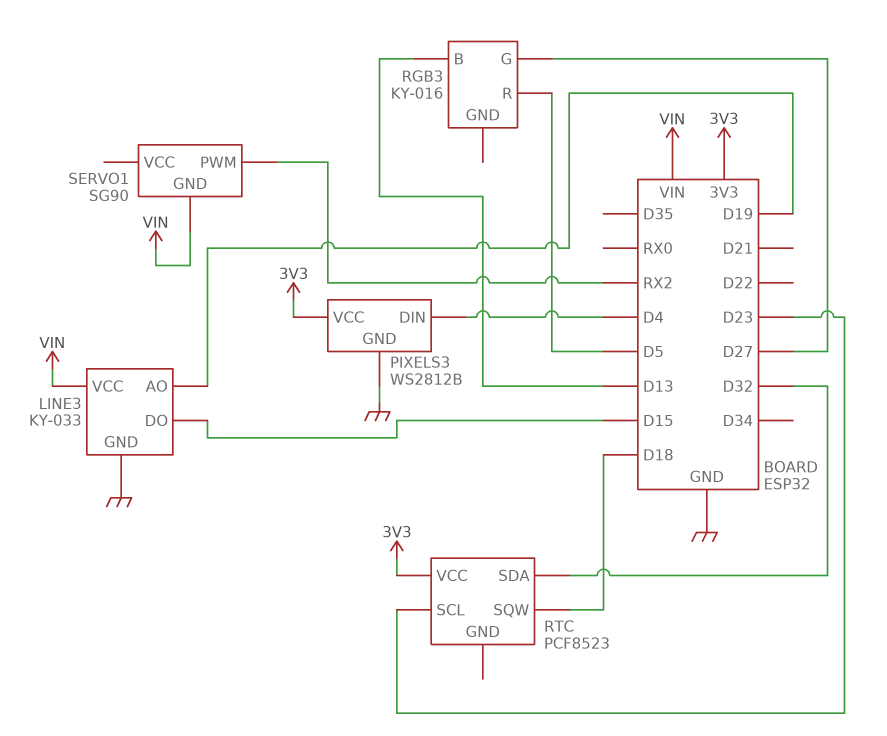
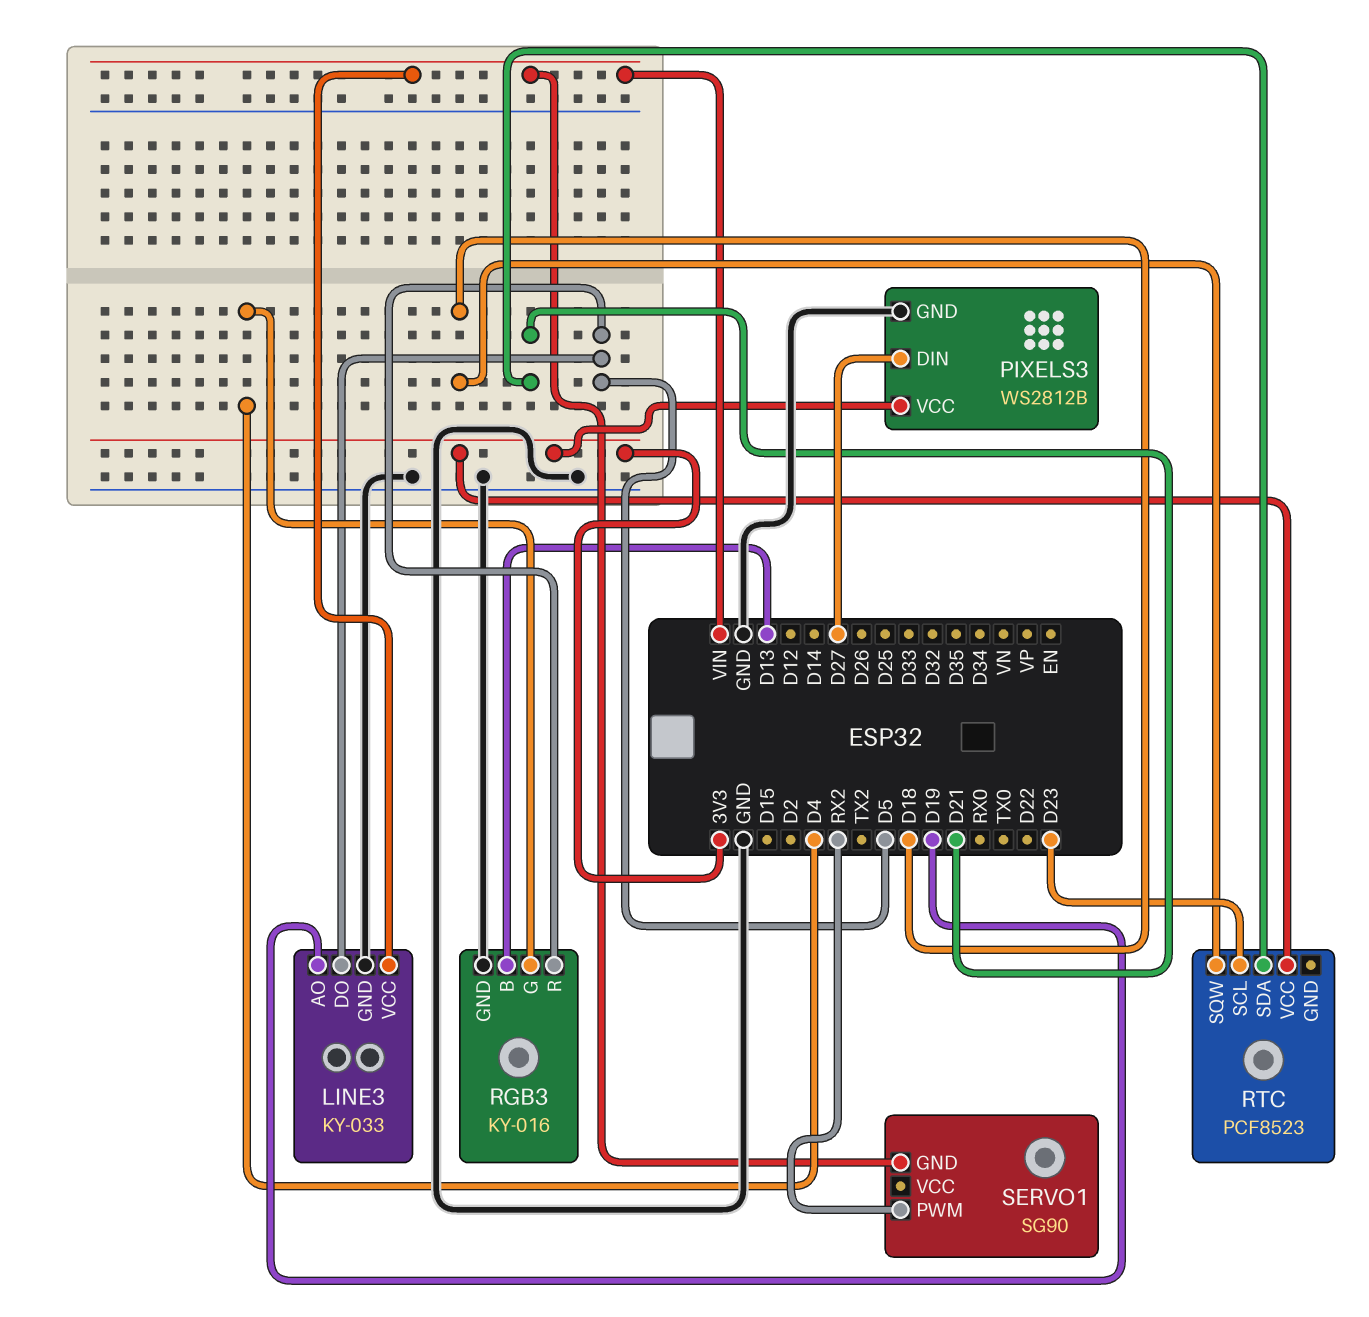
LINE3 pin DO: D15 -> D5
PIXELS3 pin DIN: D4 -> D27
RGB3 pin G: D27 -> D4
RGB3 pin GND: none -> GND
RTC pin SDA: D32 -> D21

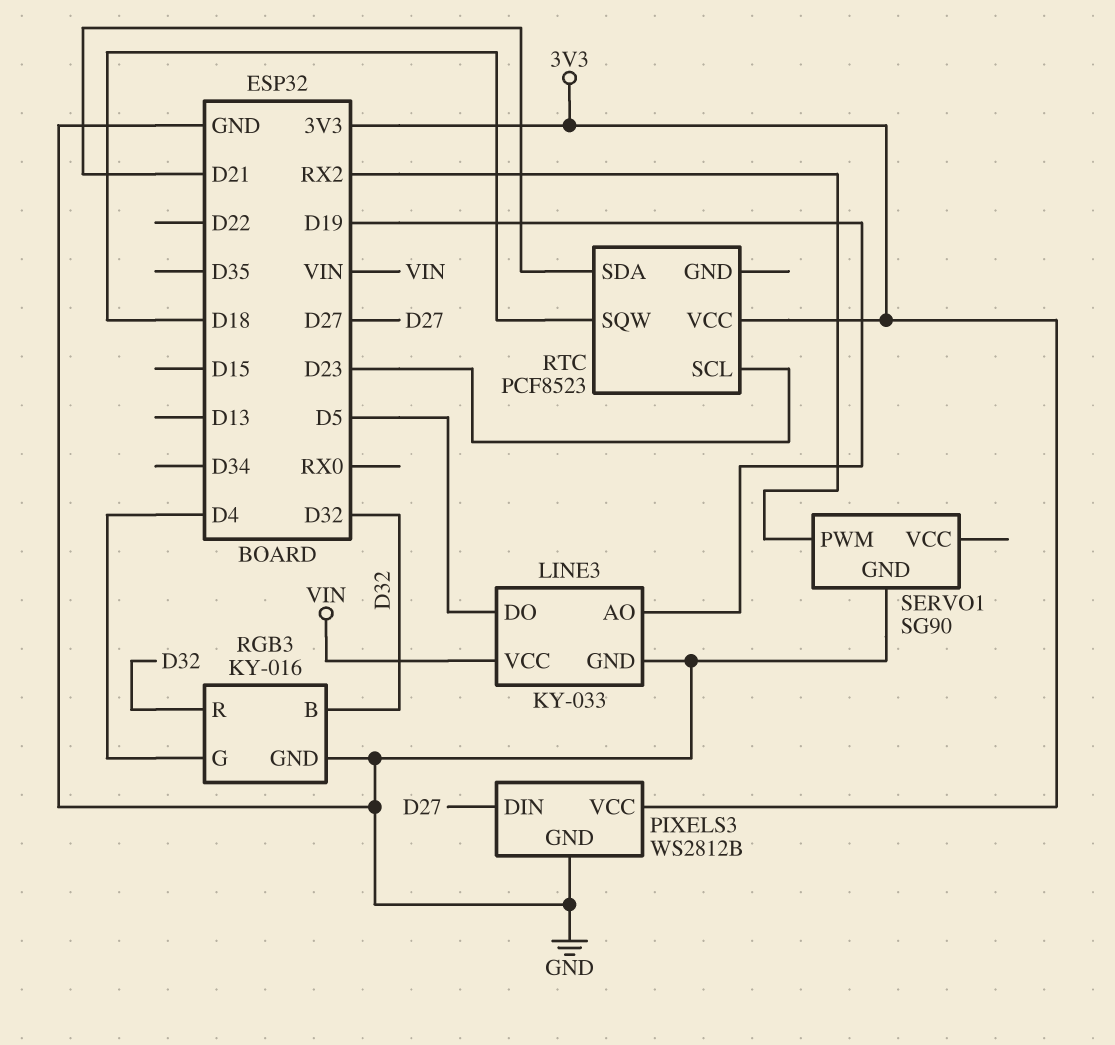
RGB3 pin B: D13 -> D32
RGB3 pin R: D5 -> D32
SERVO1 pin GND: VIN -> GND

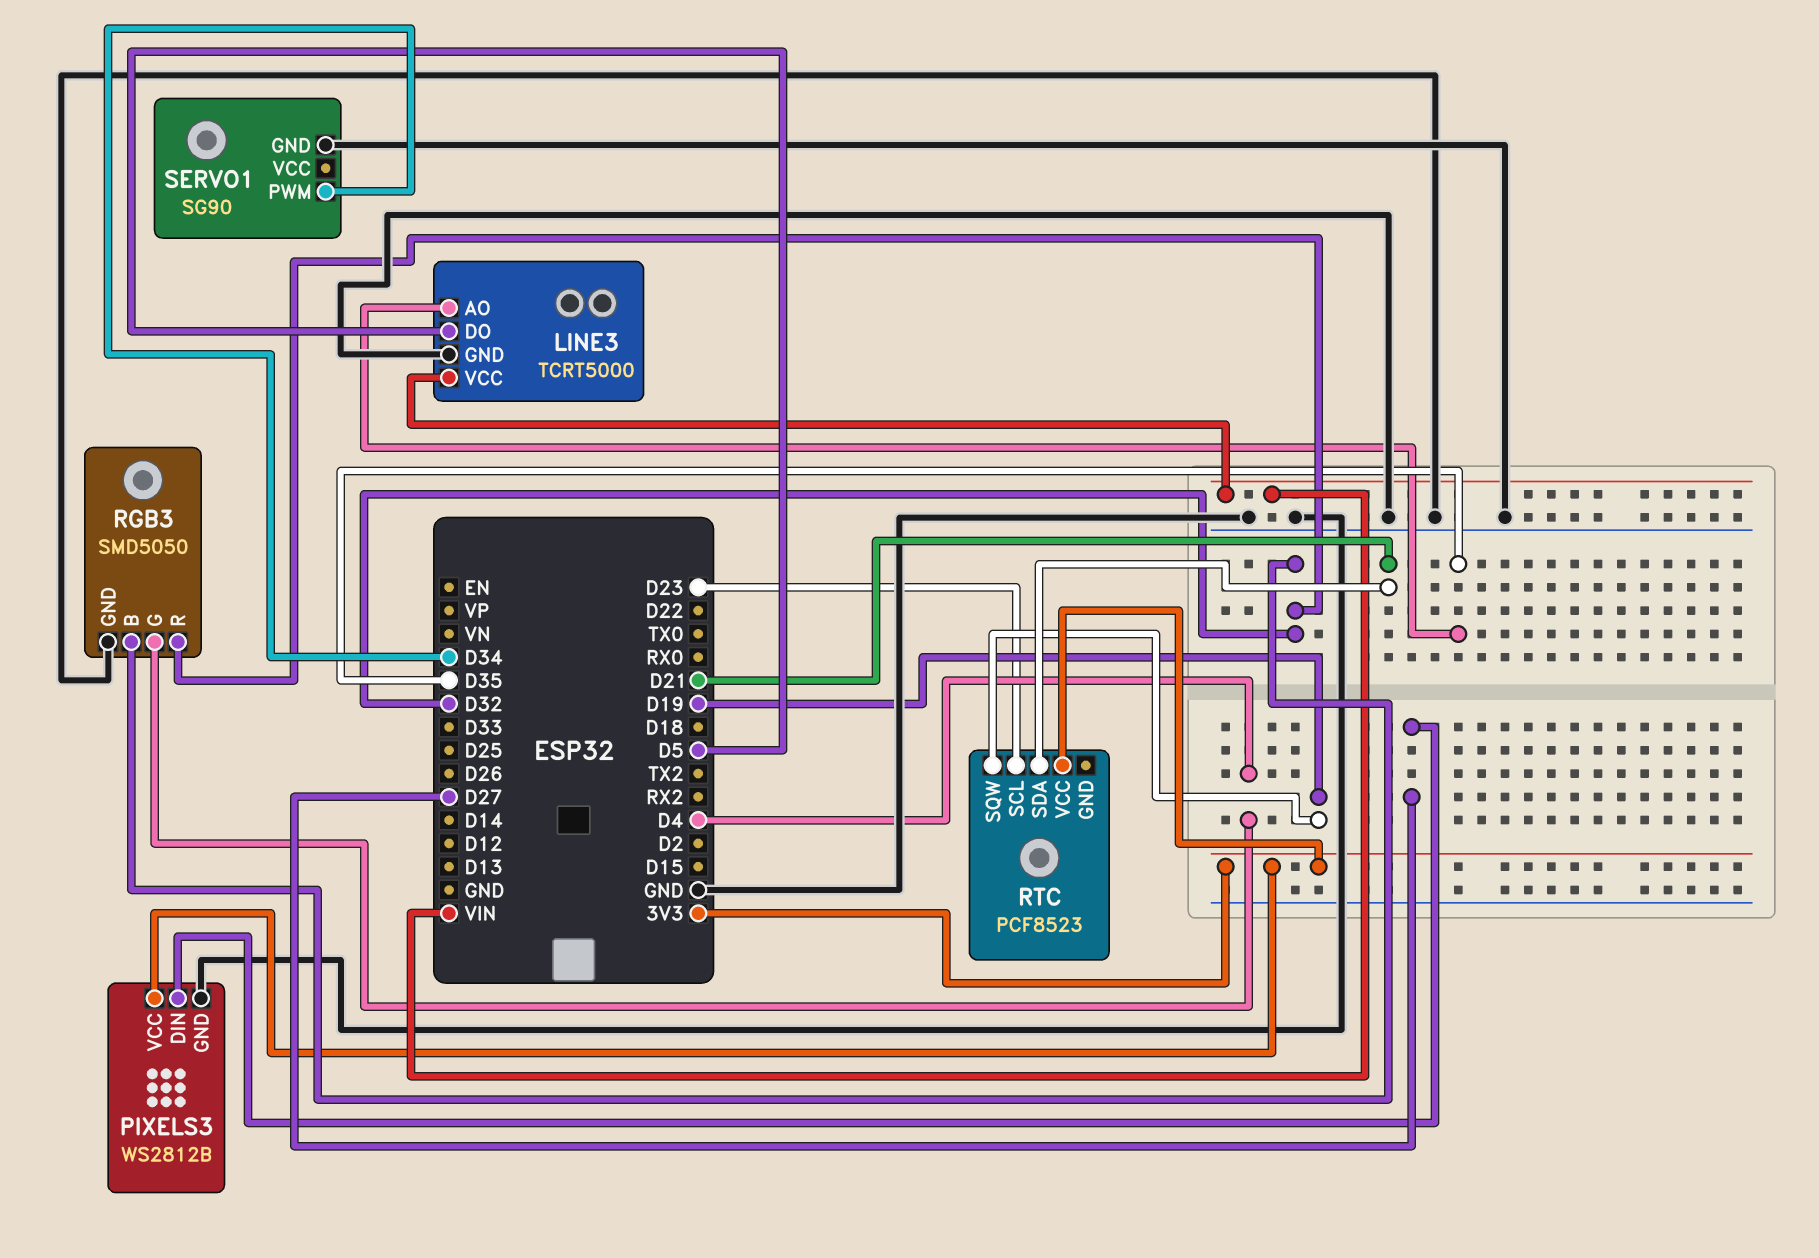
LINE3: KY-033 -> TCRT5000
LINE3 pin AO: D19 -> D35
RGB3: KY-016 -> SMD5050
RTC pin SQW: D18 -> D19
SERVO1 pin PWM: RX2 -> D34

